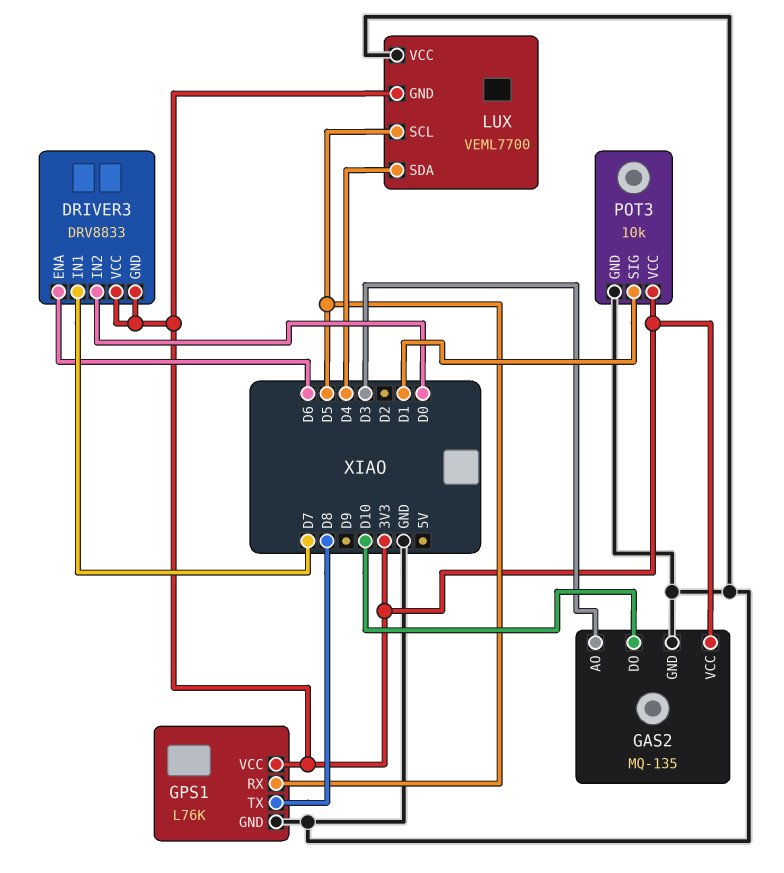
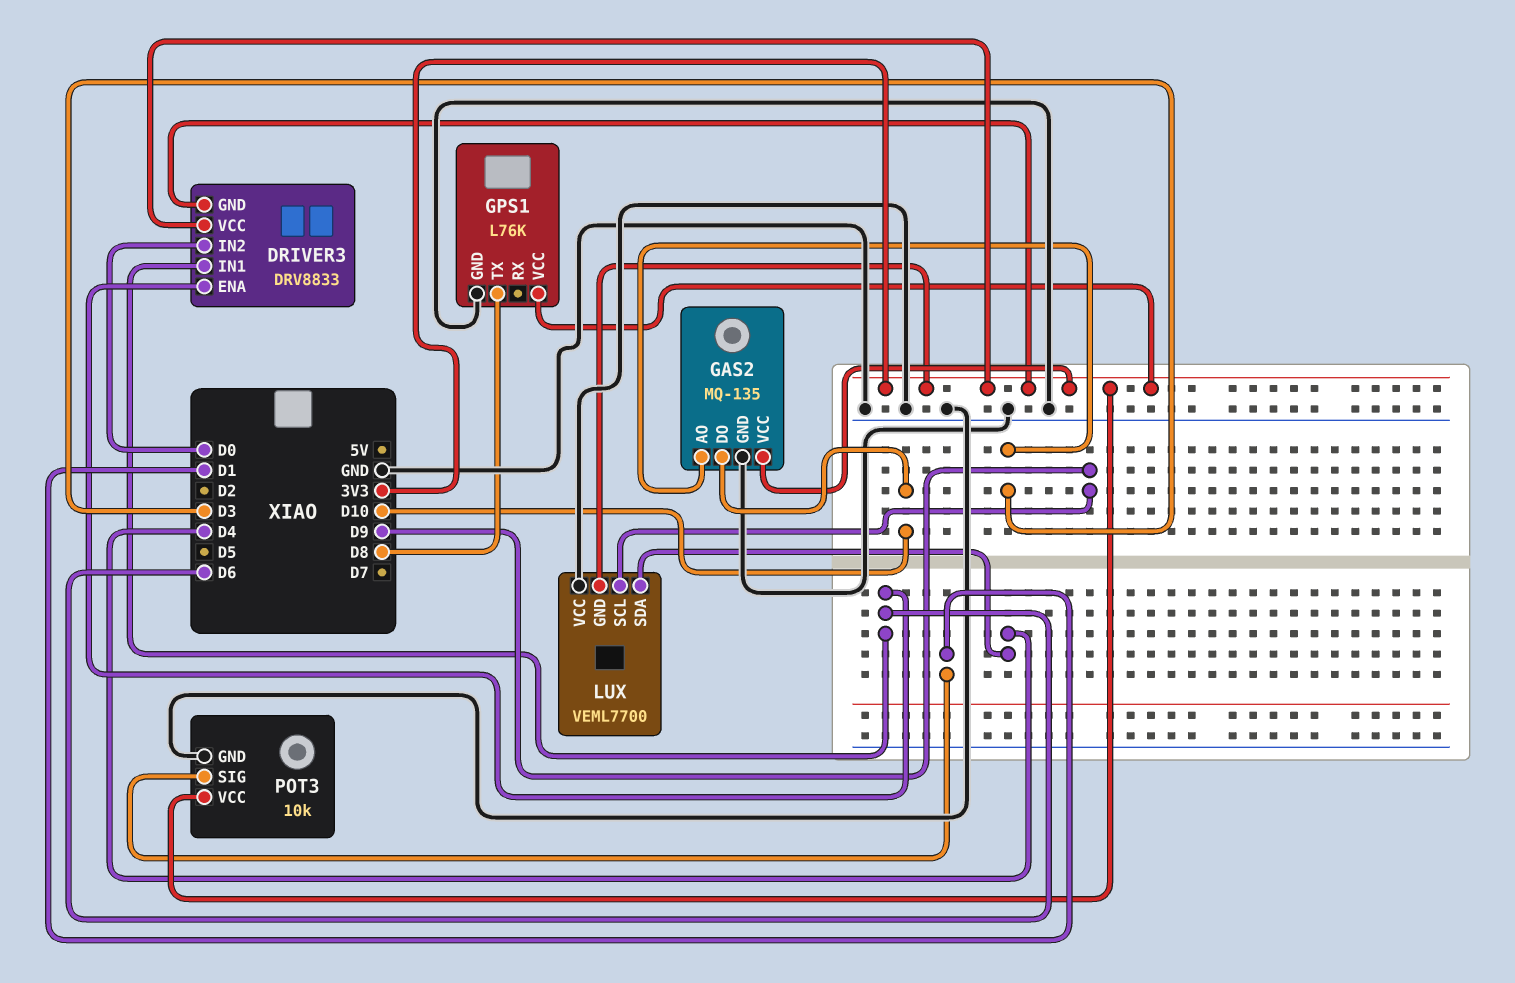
DRIVER3 pin IN1: D7 -> D6
GPS1 pin RX: D5 -> none
LUX pin SCL: D5 -> D9

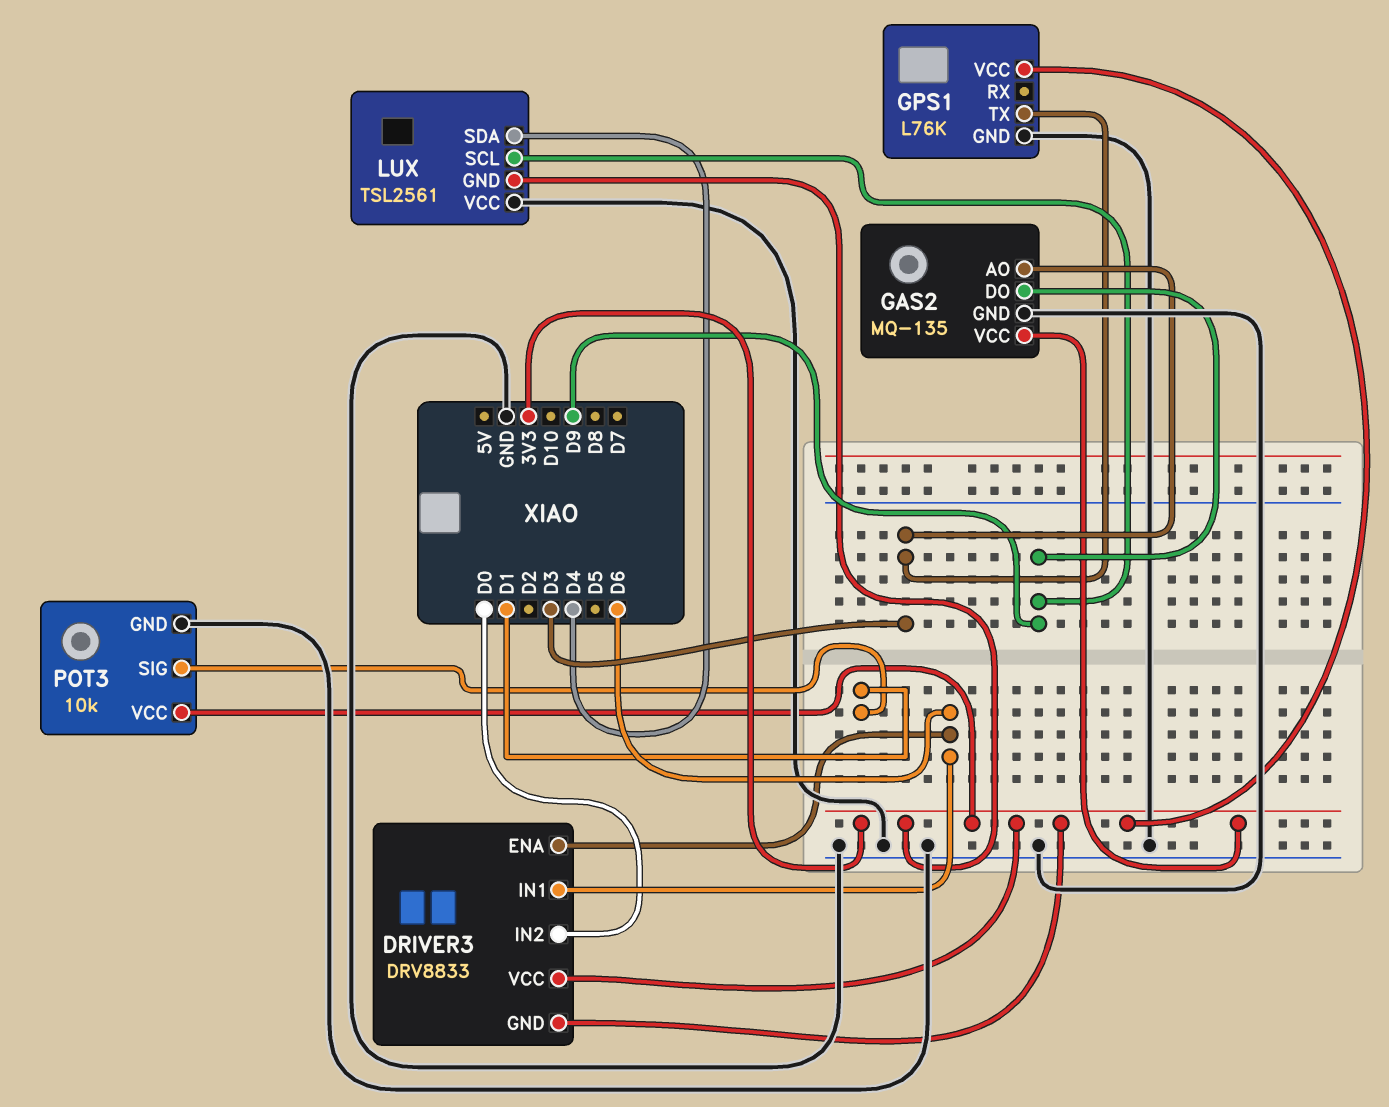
GAS2 pin DO: D10 -> D9
GPS1 pin TX: D8 -> D3
LUX: VEML7700 -> TSL2561

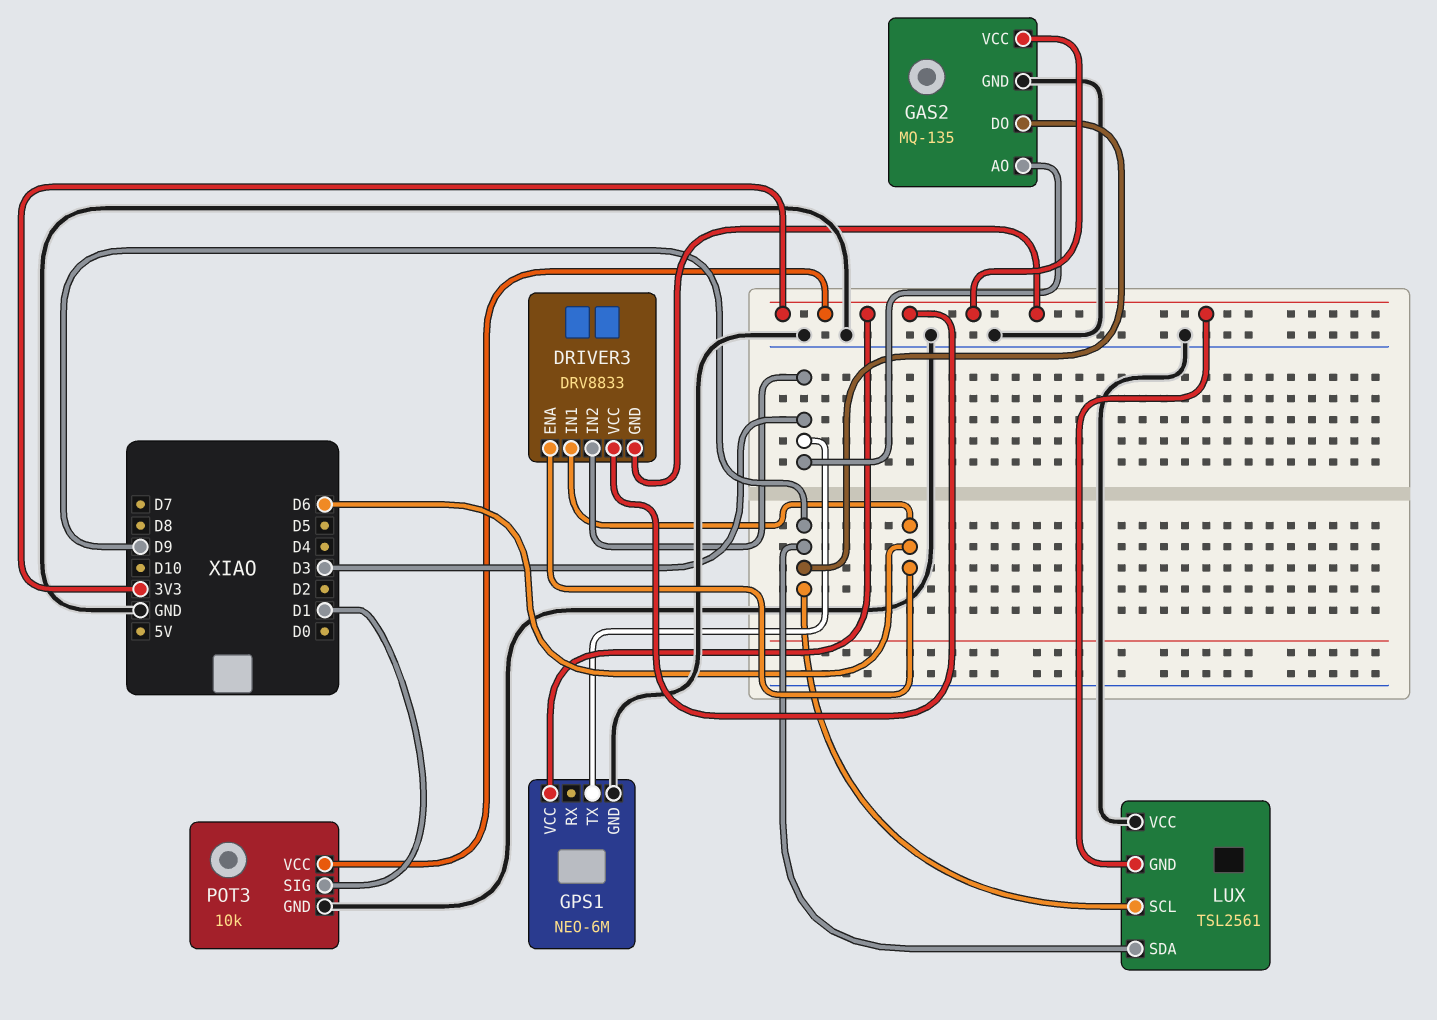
DRIVER3 pin IN2: D0 -> D3
GPS1: L76K -> NEO-6M
LUX pin SDA: D4 -> D9

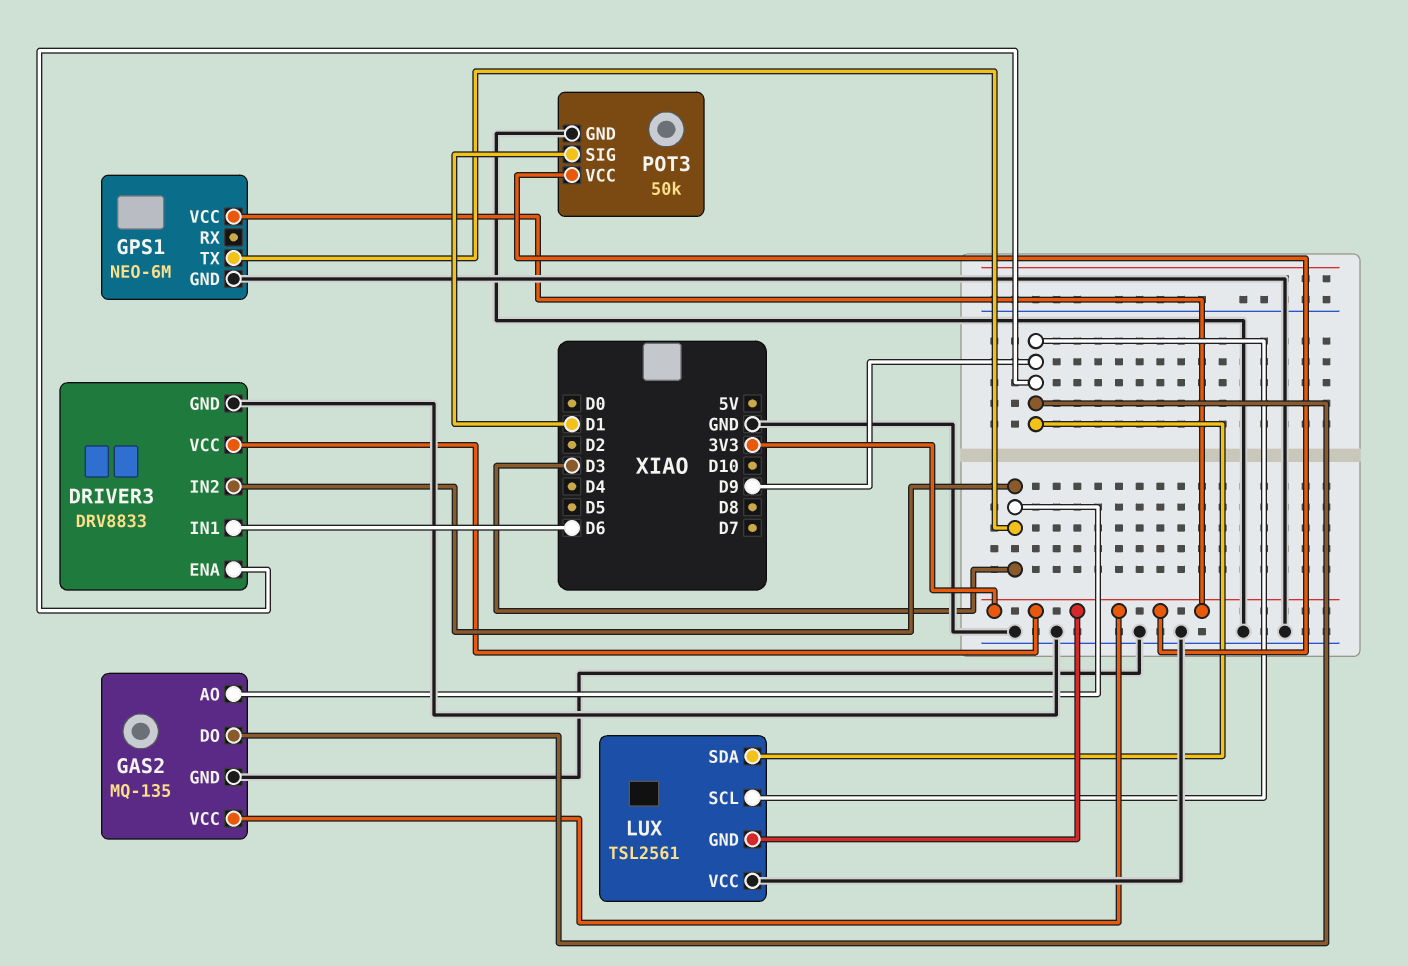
DRIVER3 pin ENA: D6 -> D9
DRIVER3 pin GND: 3V3 -> GND
POT3: 10k -> 50k

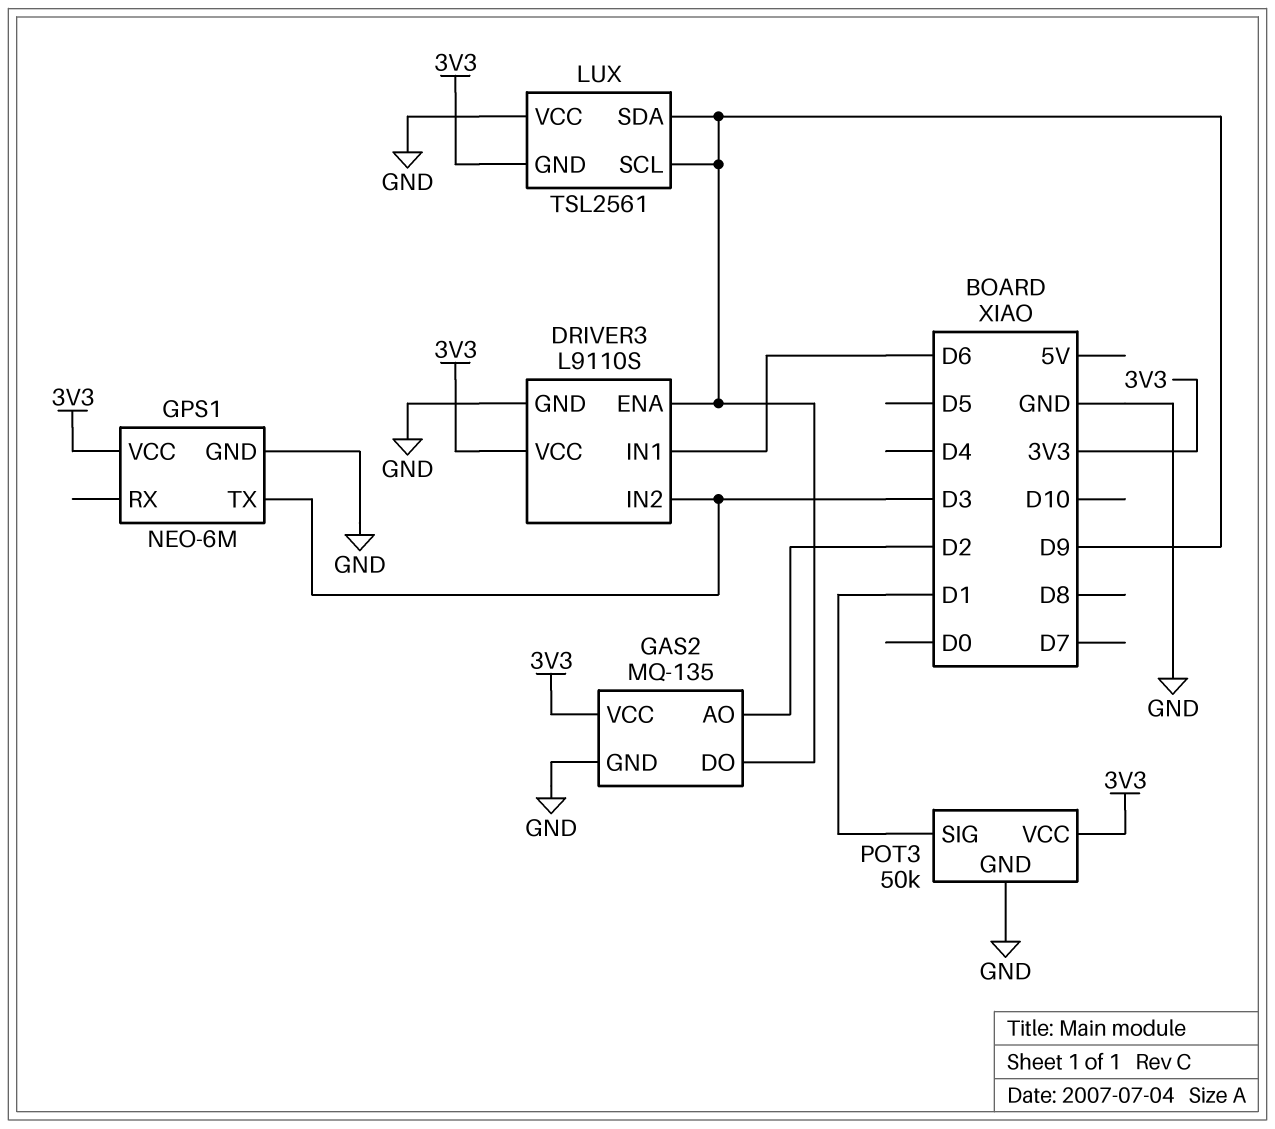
DRIVER3: DRV8833 -> L9110S
GAS2 pin AO: D3 -> D2

